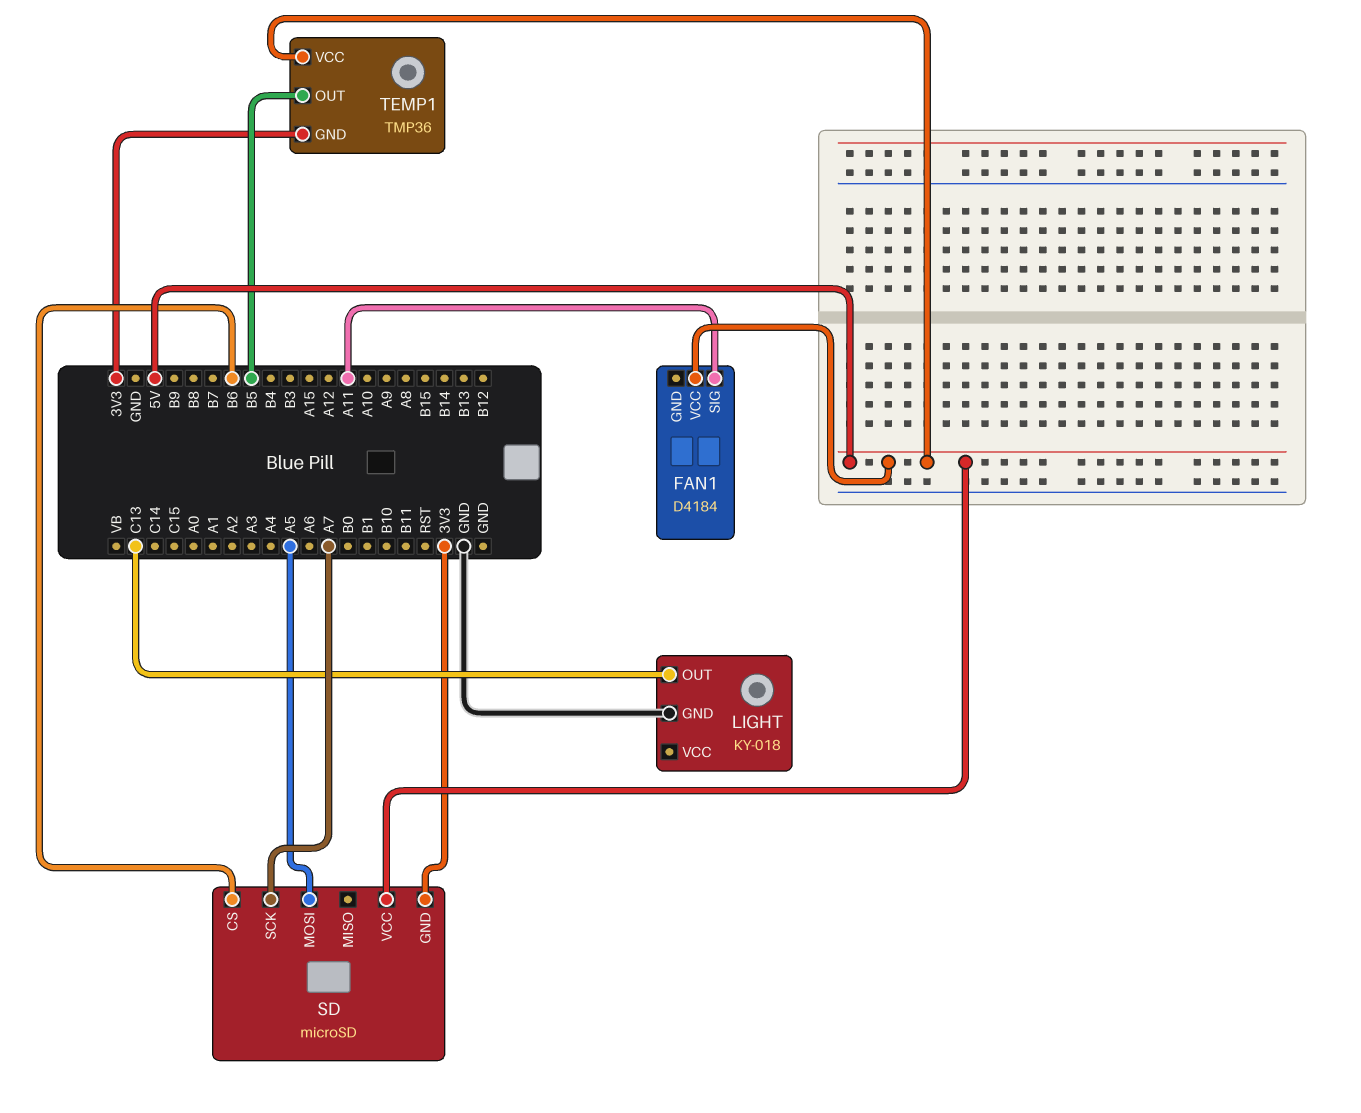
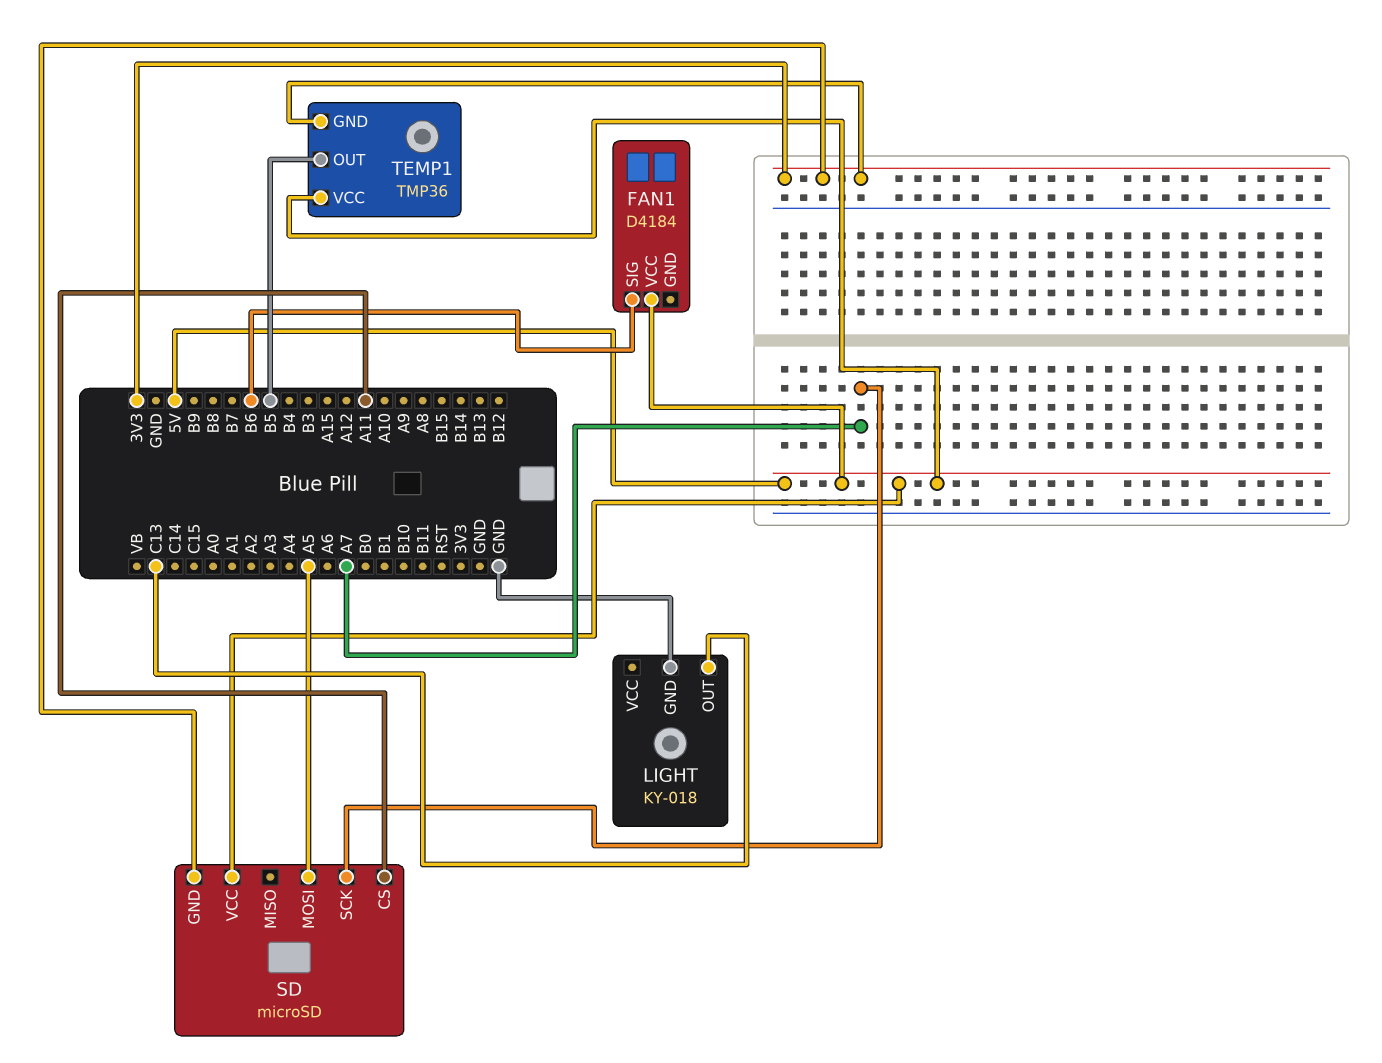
FAN1 pin SIG: A11 -> B6
SD pin CS: B6 -> A11

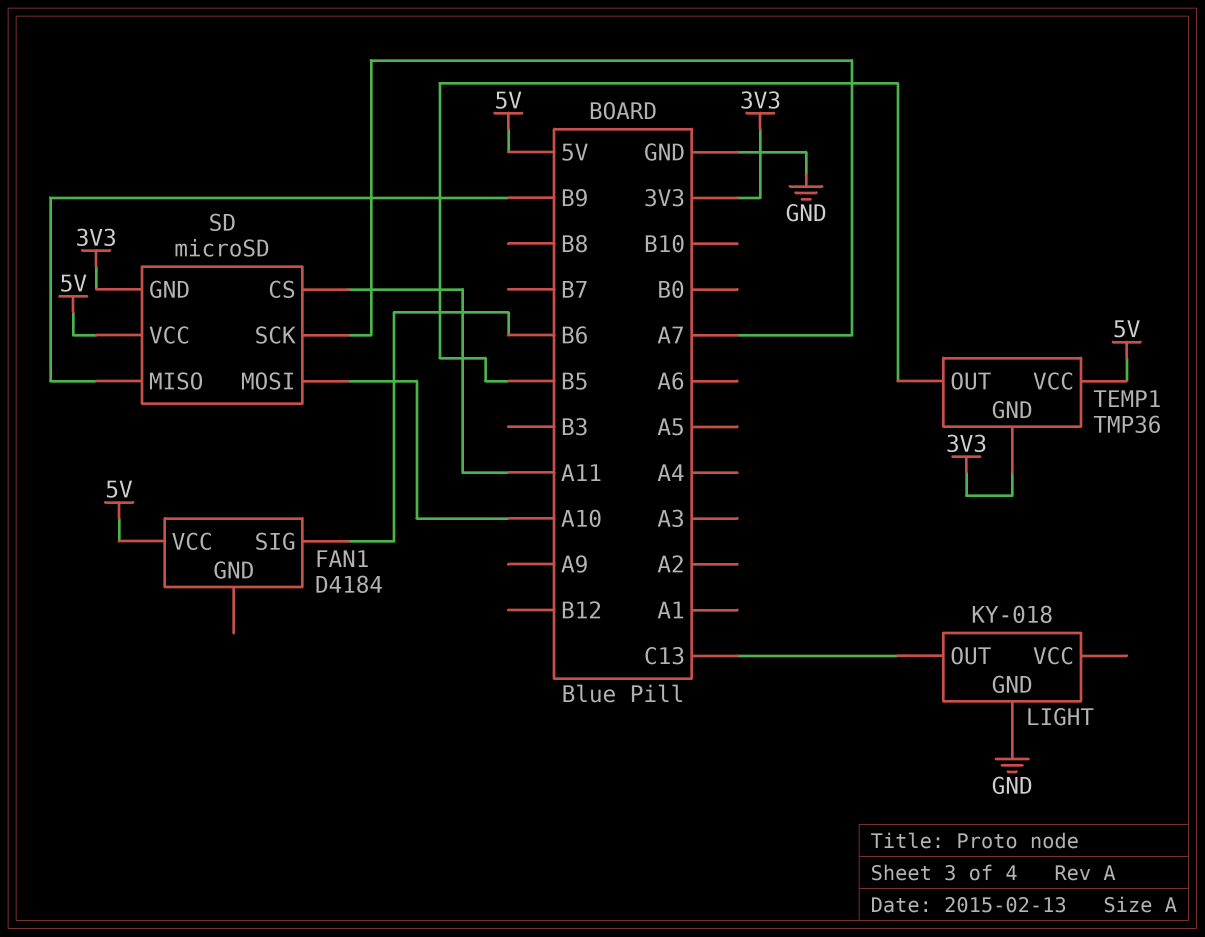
SD pin MISO: none -> B9
SD pin MOSI: A5 -> A10

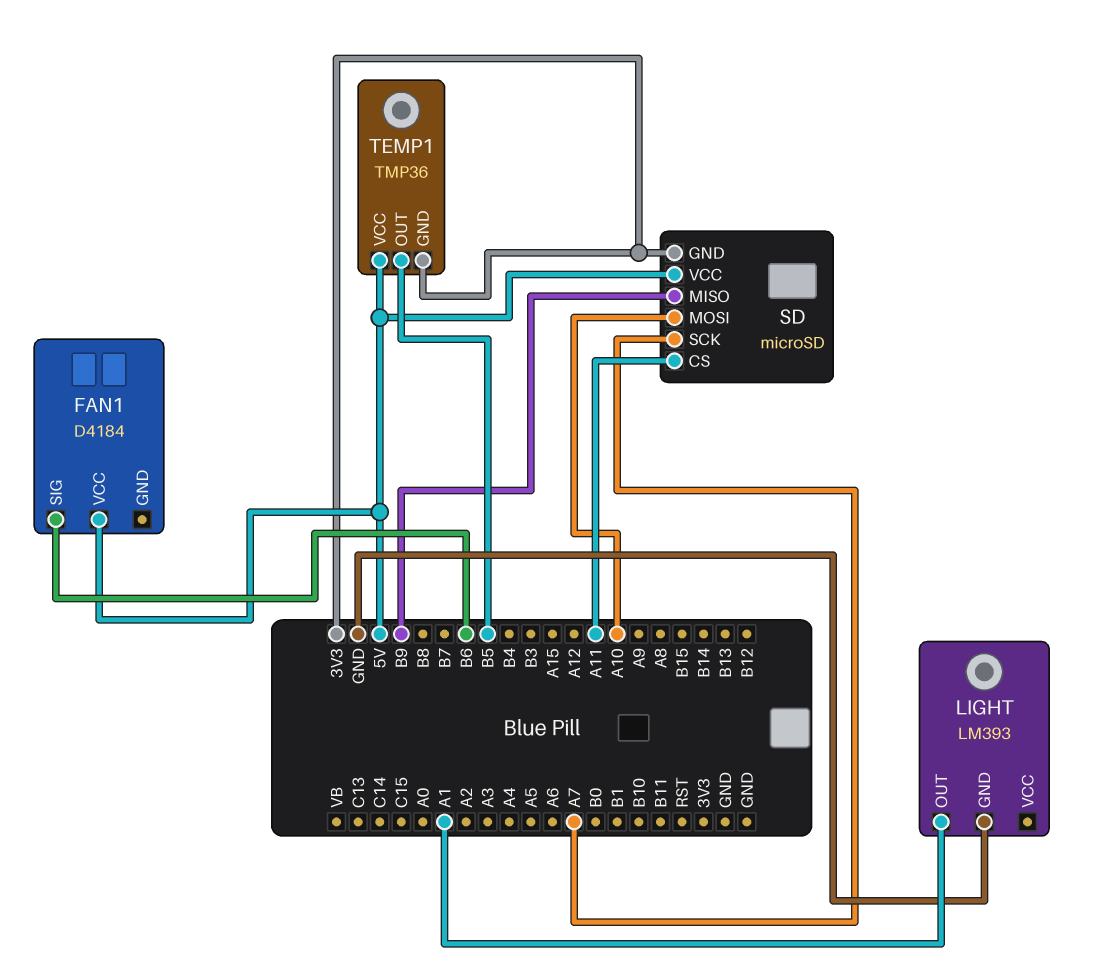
LIGHT: KY-018 -> LM393
LIGHT pin OUT: C13 -> A1

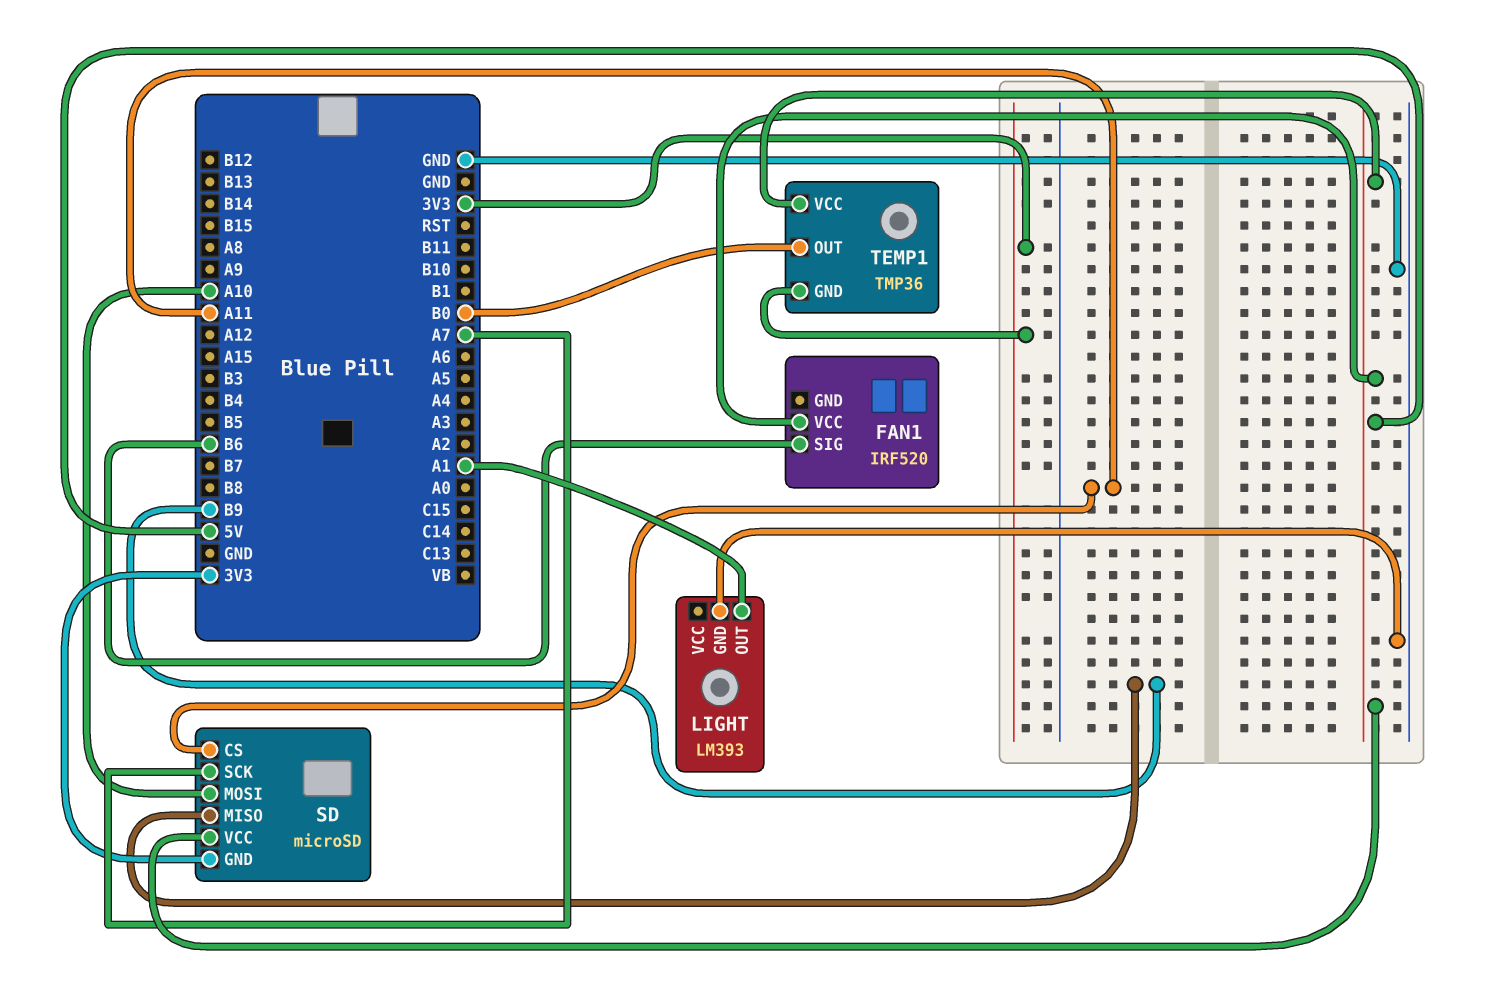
FAN1: D4184 -> IRF520
TEMP1 pin OUT: B5 -> B0

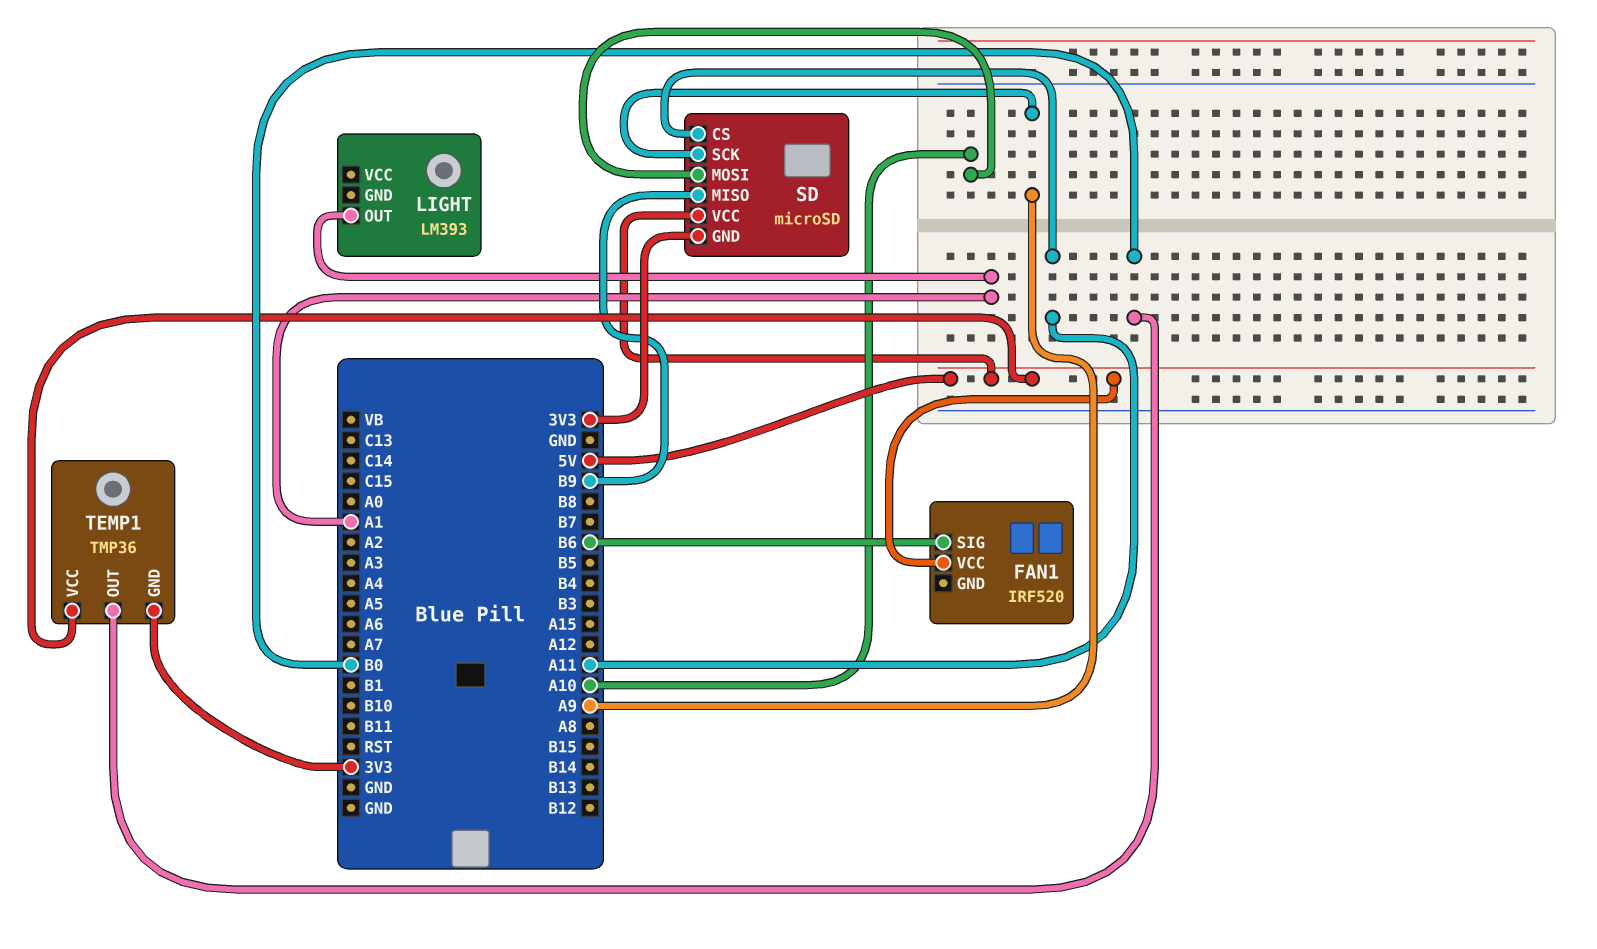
LIGHT pin GND: GND -> none
SD pin SCK: A7 -> A9

